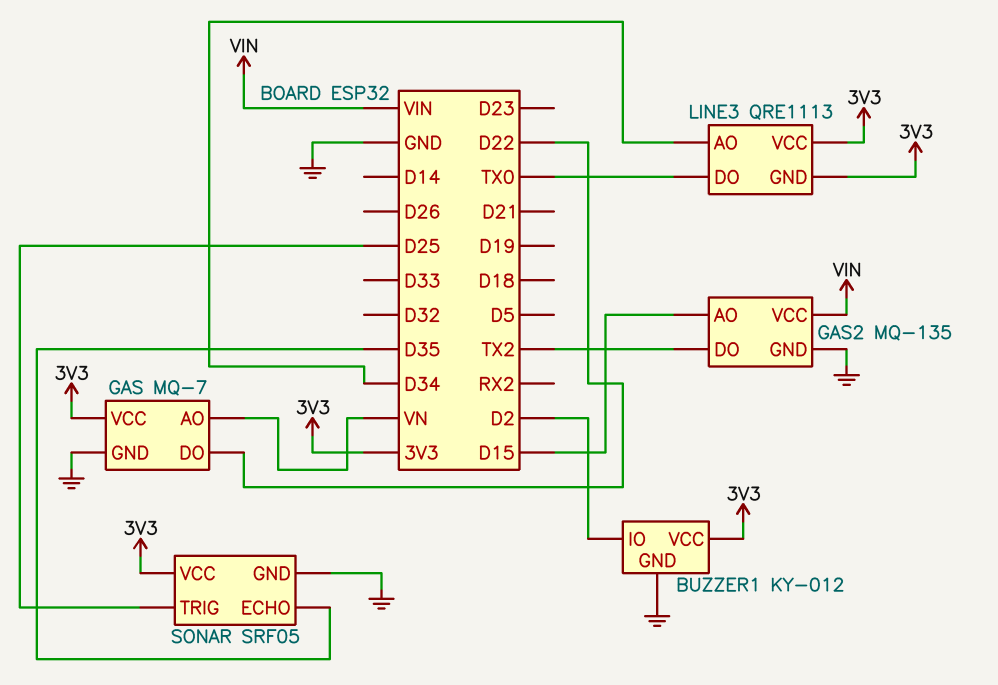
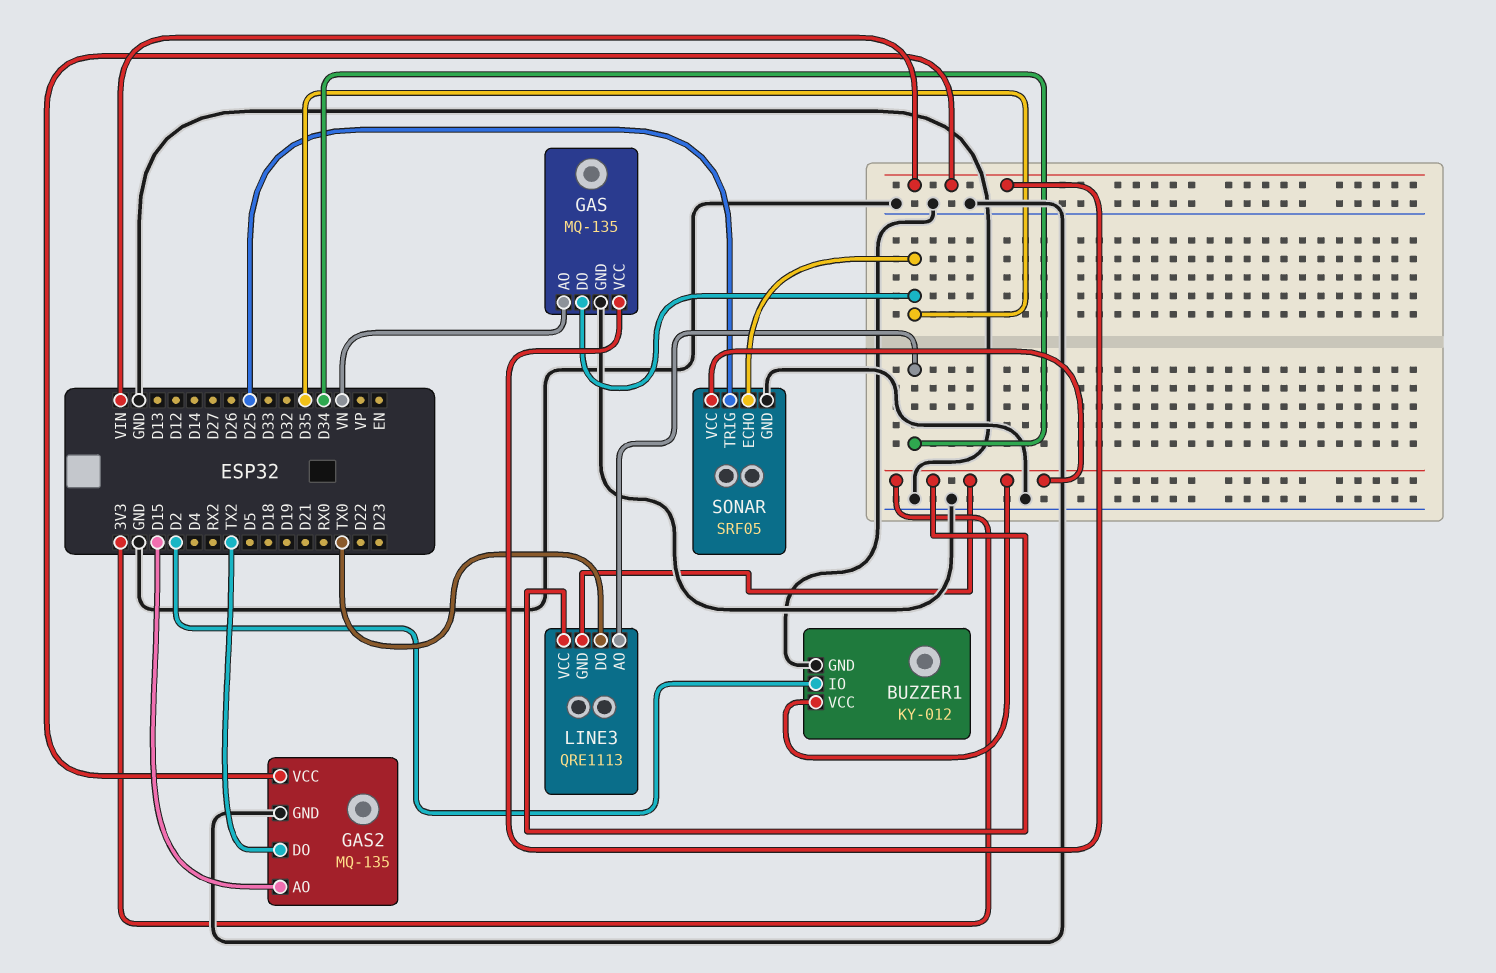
GAS: MQ-7 -> MQ-135
GAS pin DO: D22 -> D35
GAS pin VCC: 3V3 -> VIN

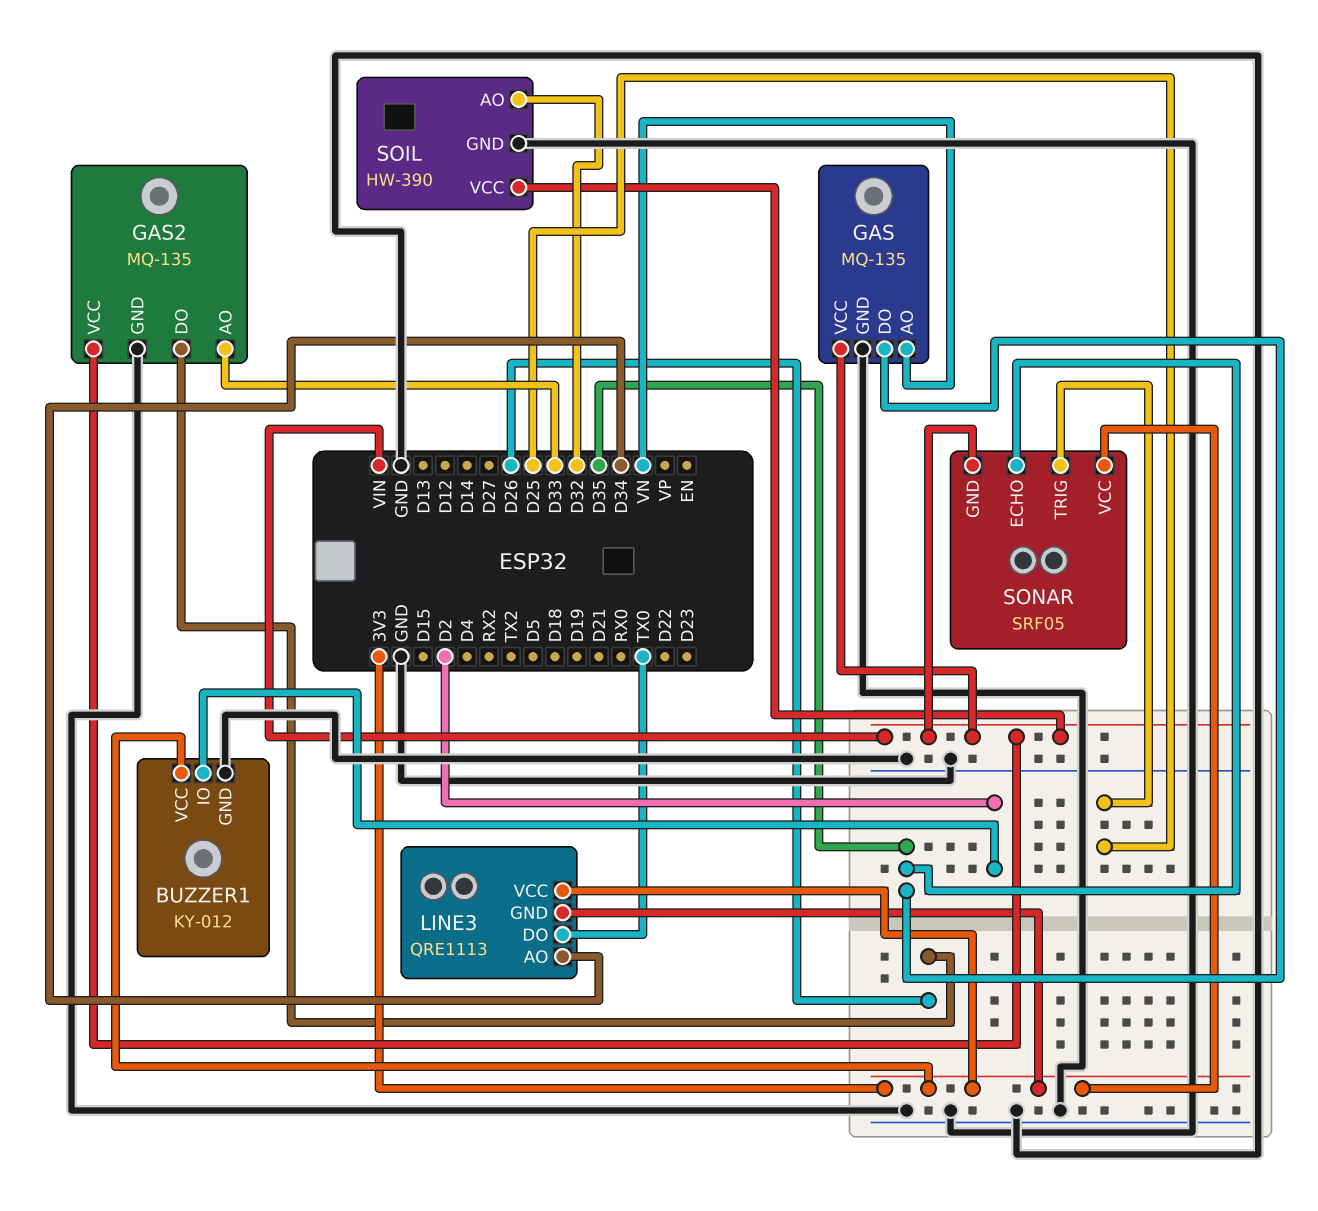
GAS2 pin AO: D15 -> D33
GAS2 pin DO: TX2 -> D26
SOIL: none -> HW-390
SOIL pin AO: none -> D32
SOIL pin GND: none -> GND
SOIL pin VCC: none -> VIN
SONAR pin GND: GND -> VIN

